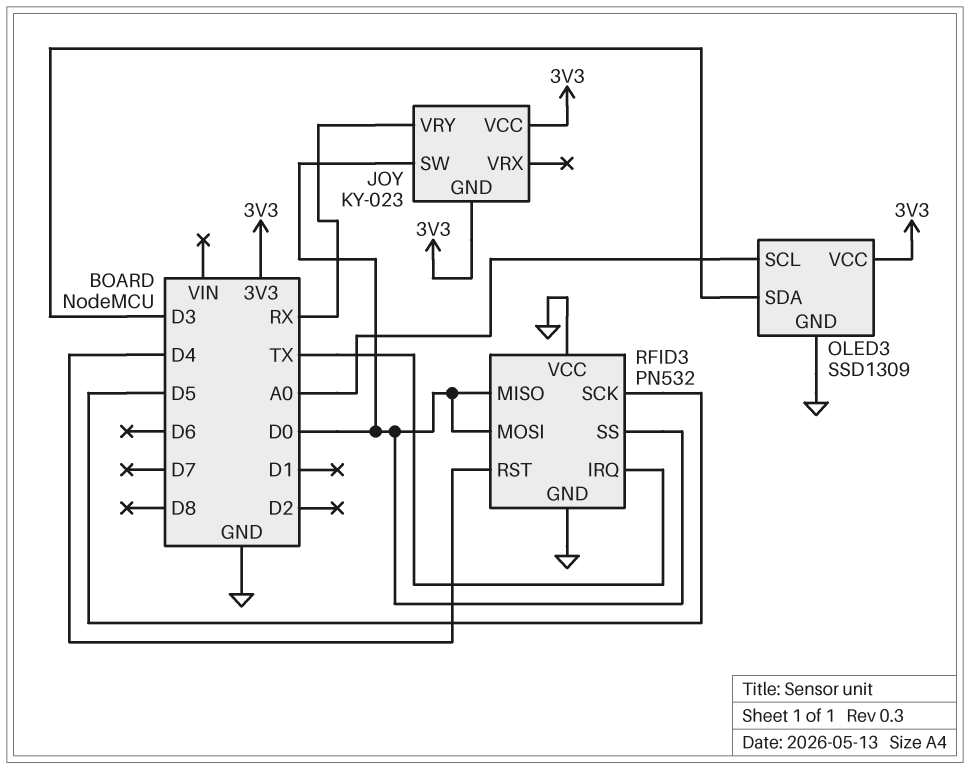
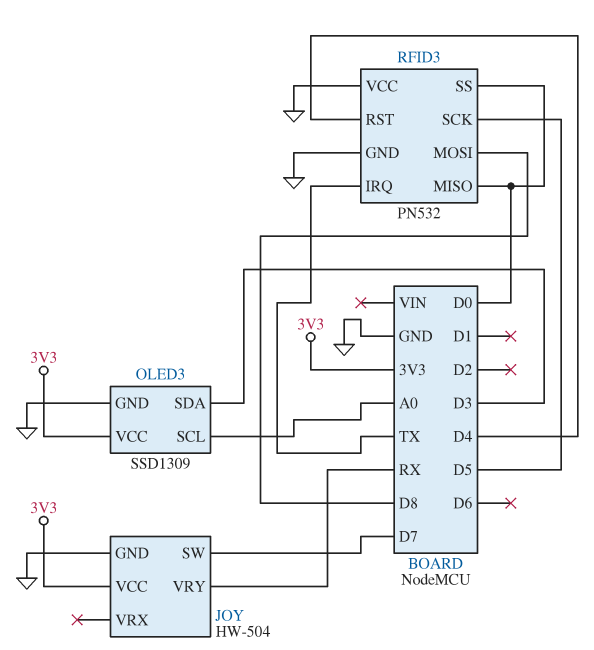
JOY: KY-023 -> HW-504
JOY pin GND: 3V3 -> GND
JOY pin SW: D0 -> D7
RFID3 pin MOSI: D0 -> D8

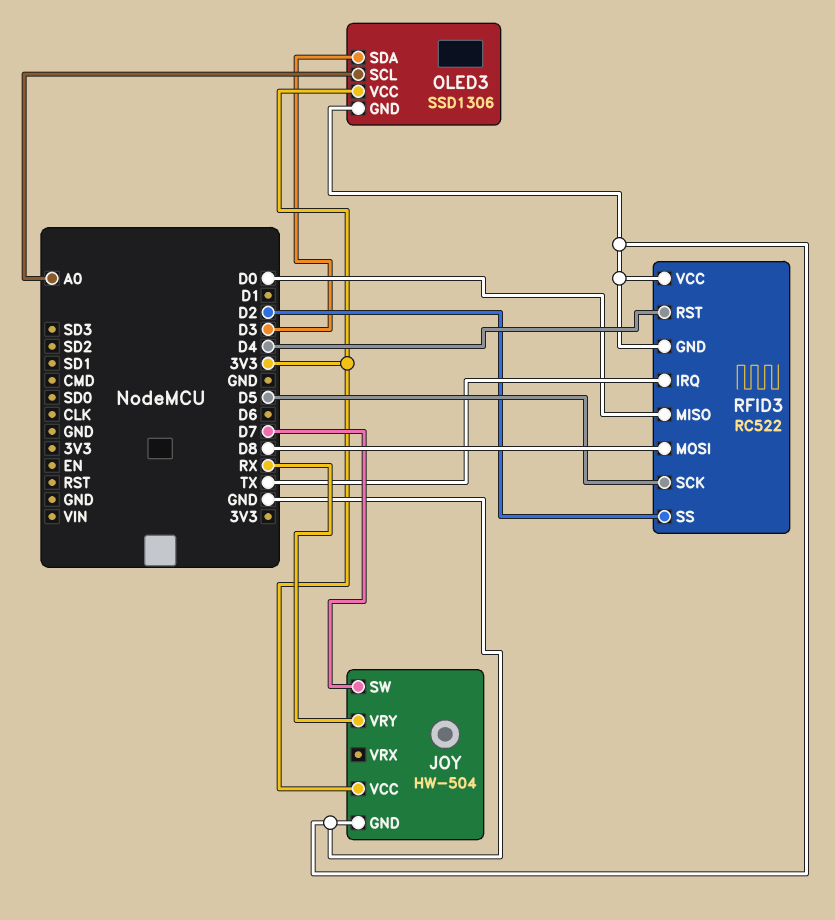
OLED3: SSD1309 -> SSD1306
RFID3: PN532 -> RC522
RFID3 pin SS: D0 -> D2

